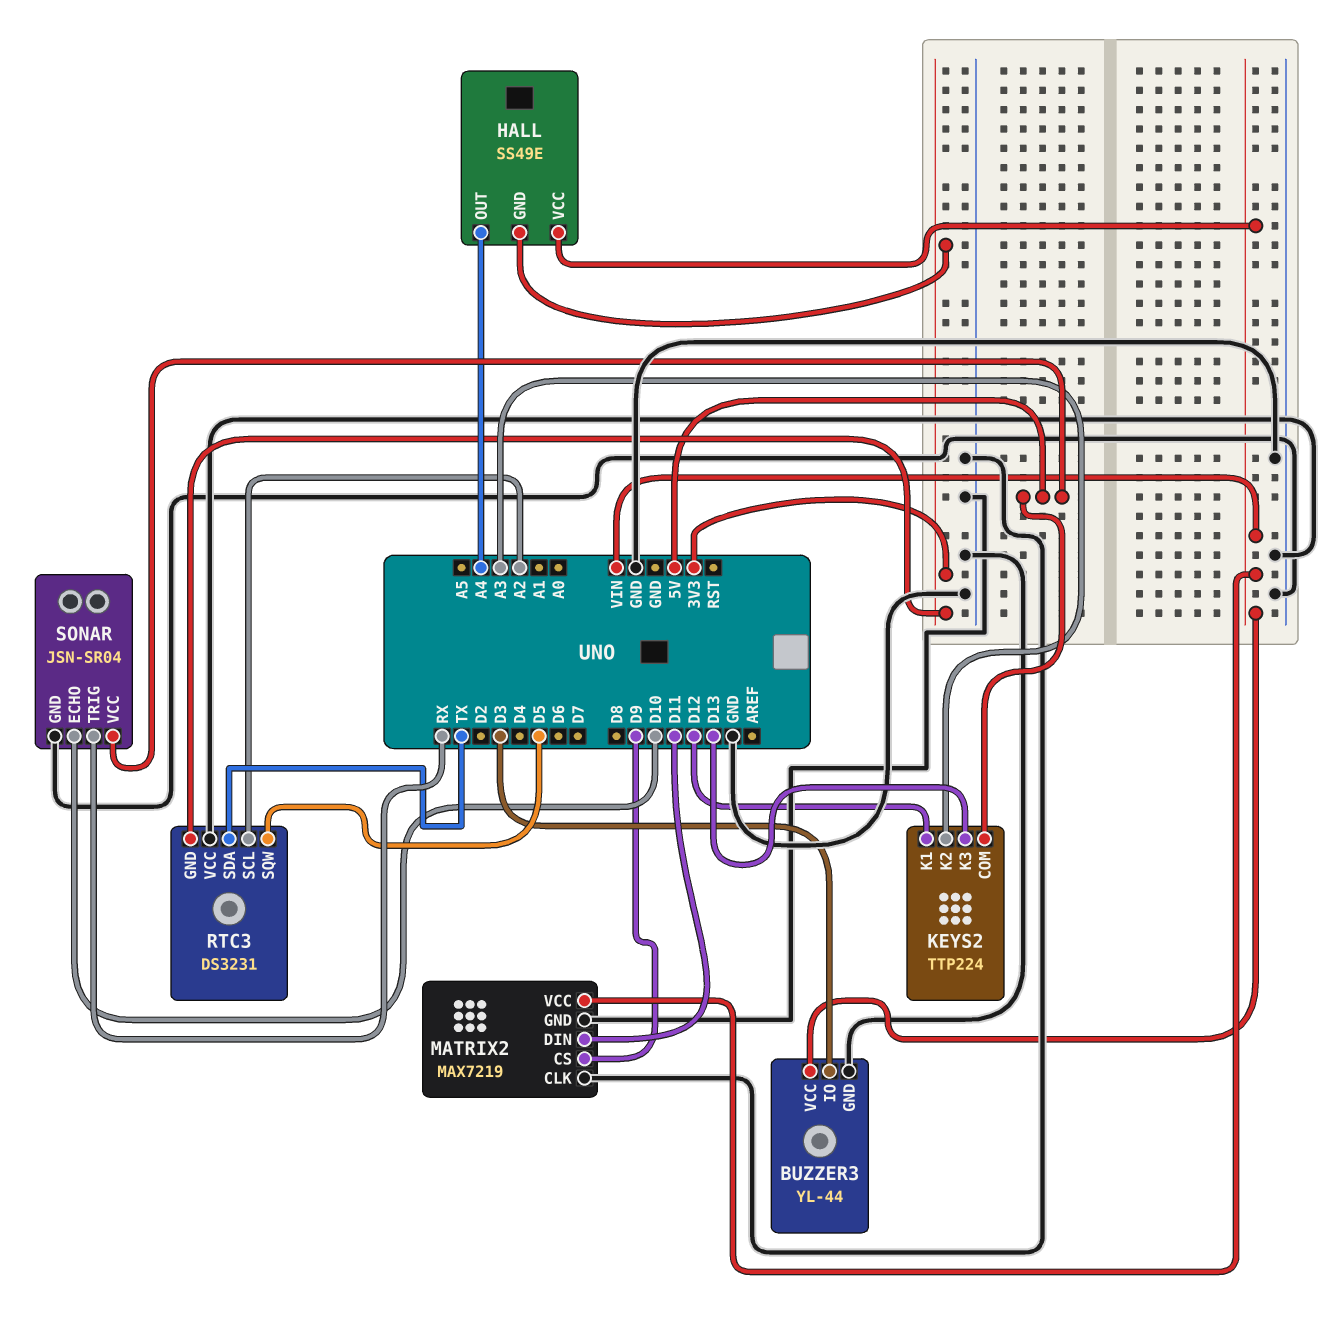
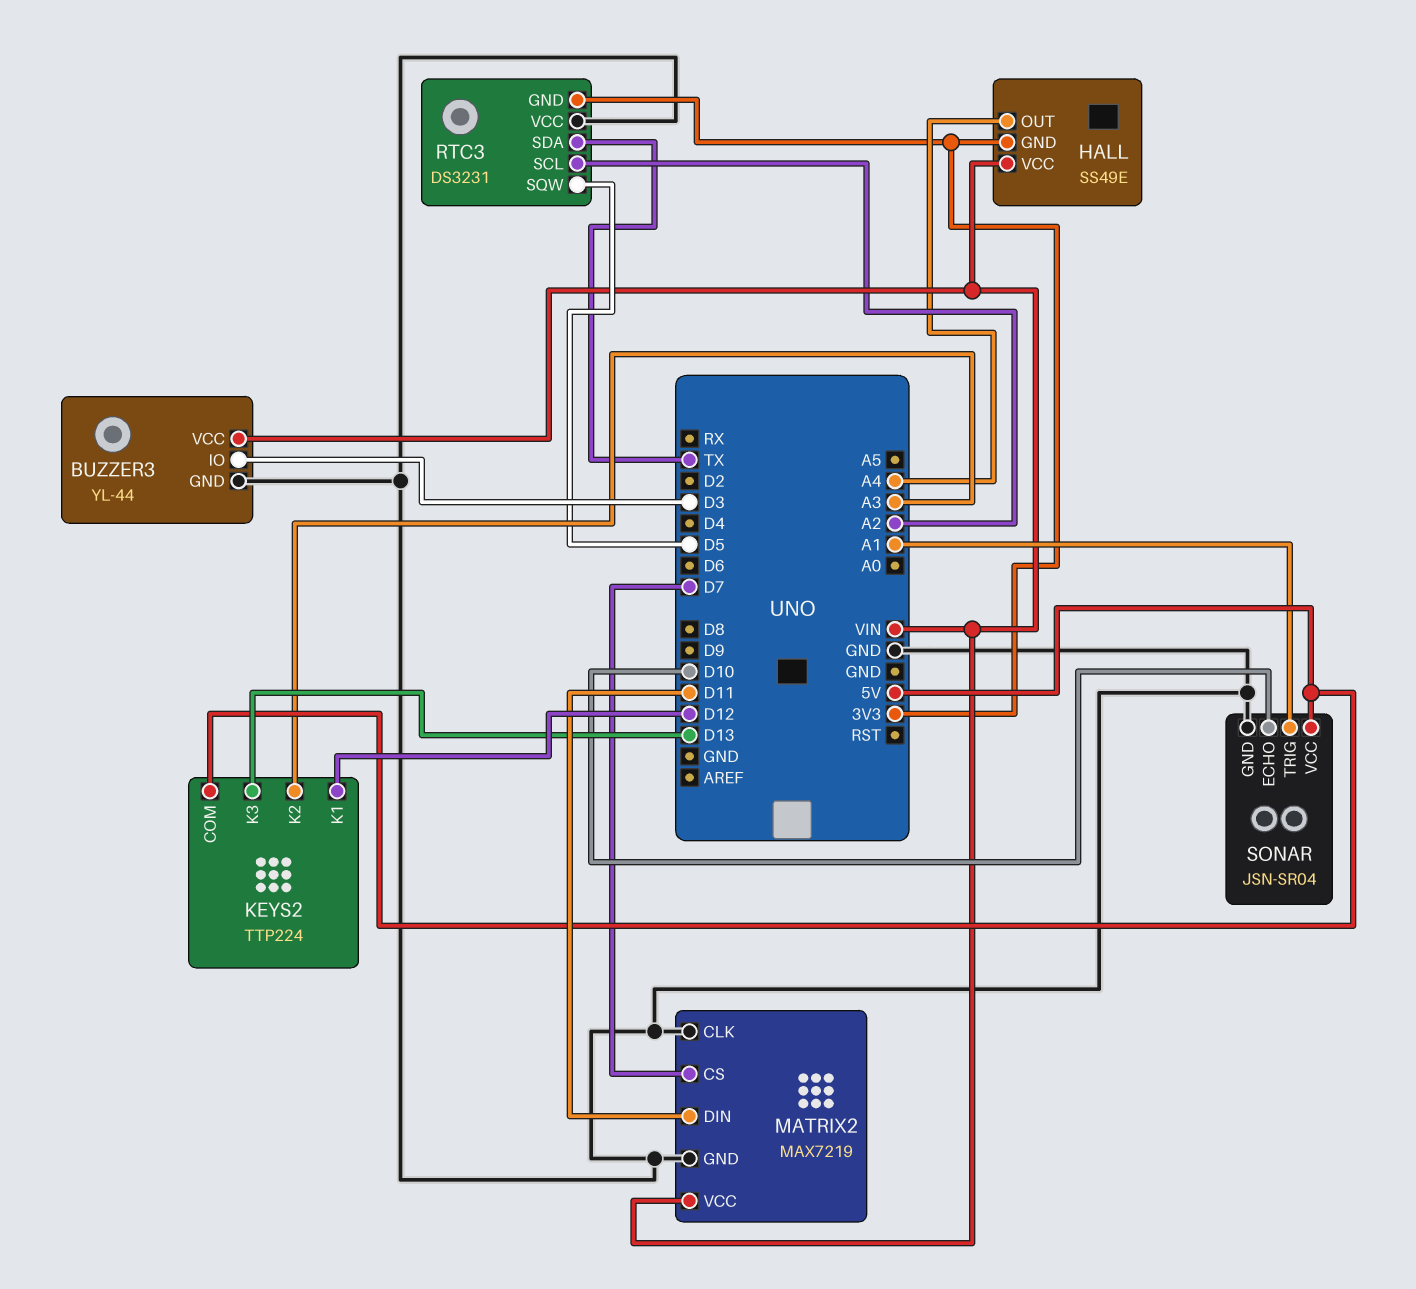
MATRIX2 pin CS: D9 -> D7
SONAR pin TRIG: RX -> A1

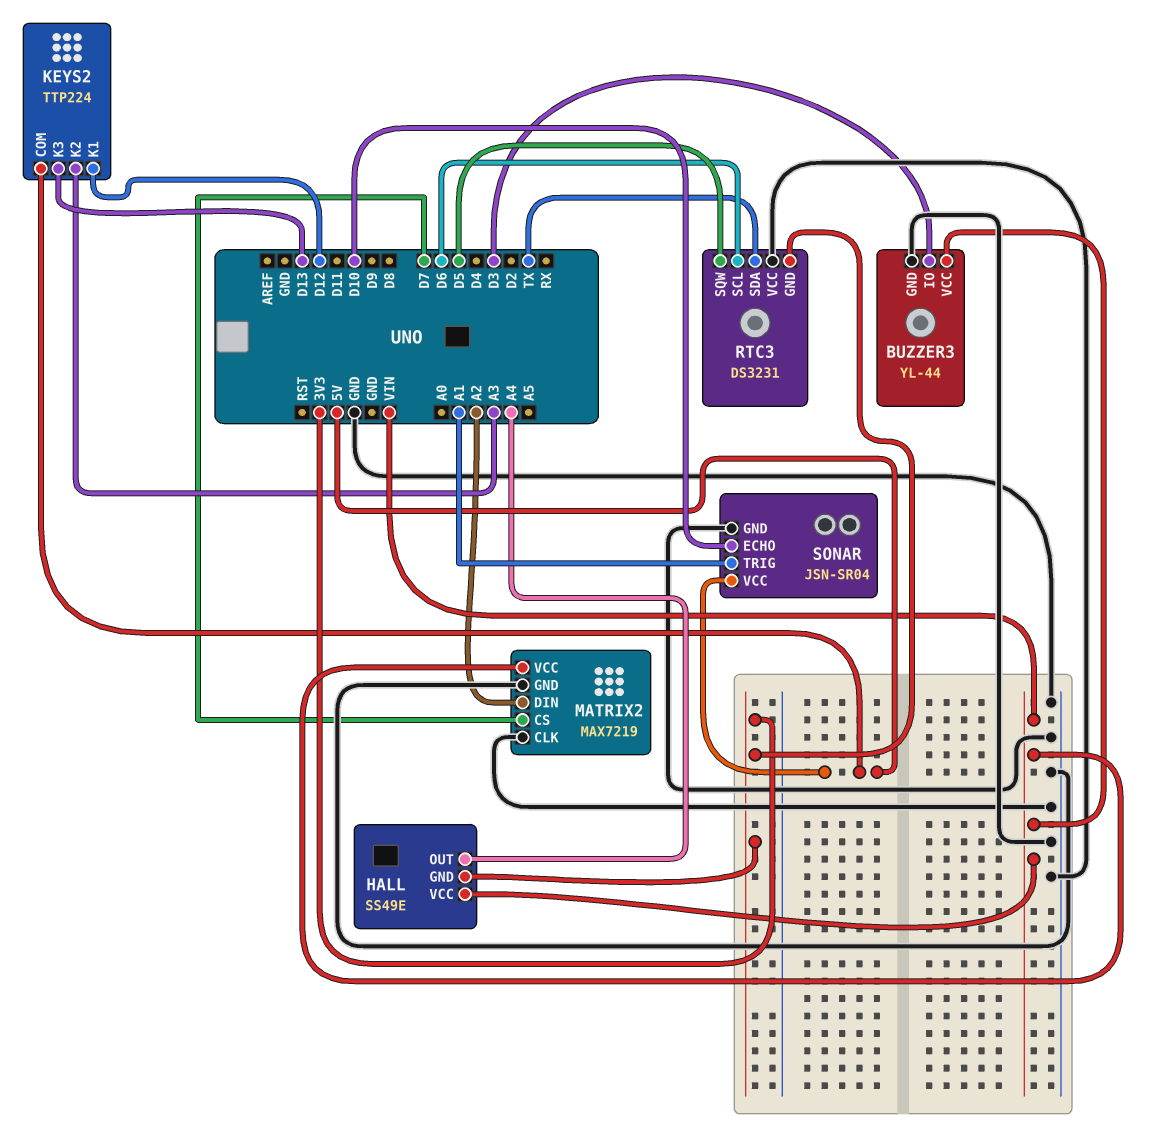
MATRIX2 pin DIN: D11 -> A2
RTC3 pin SCL: A2 -> D6

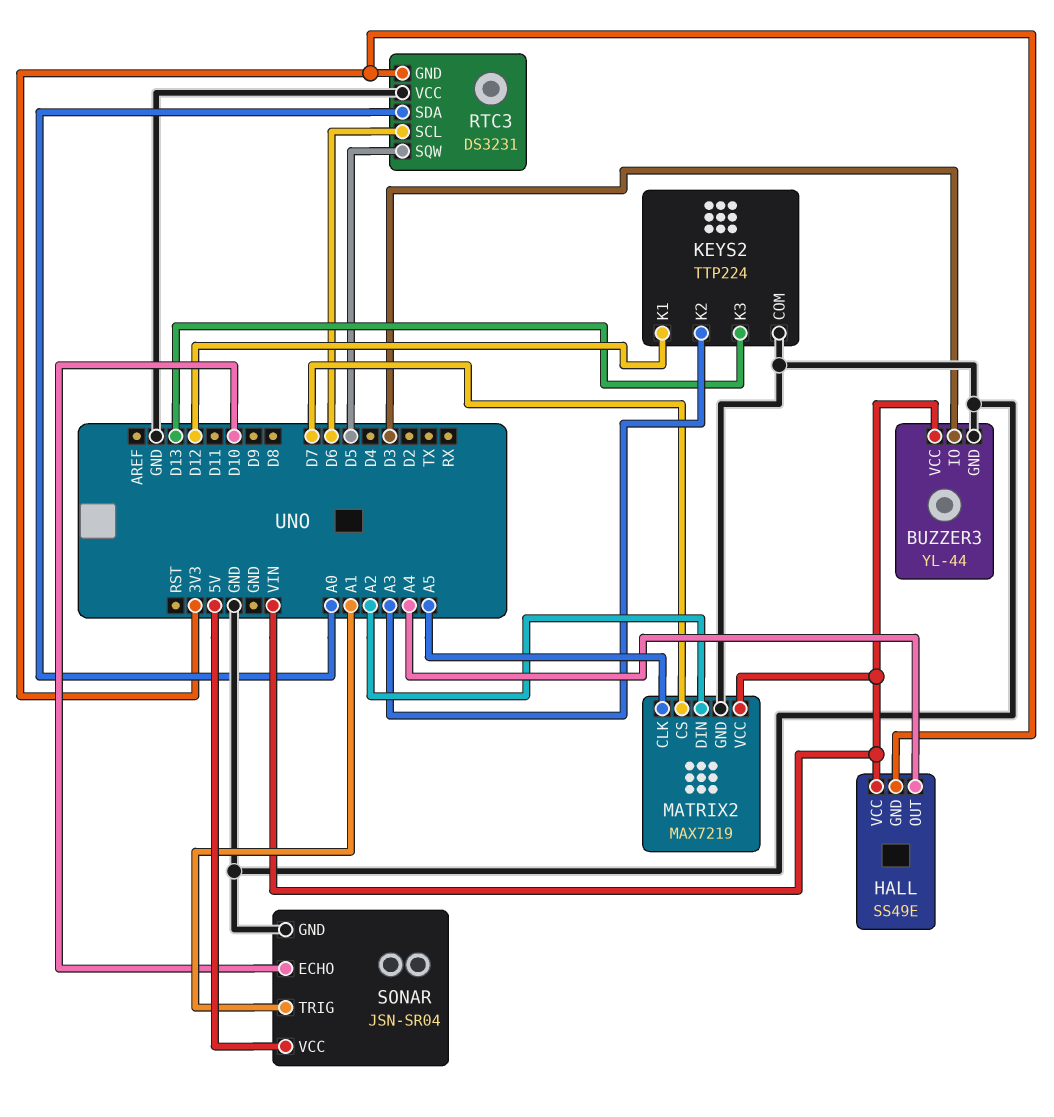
KEYS2 pin COM: 5V -> GND
MATRIX2 pin CLK: GND -> A5
RTC3 pin SDA: TX -> A0

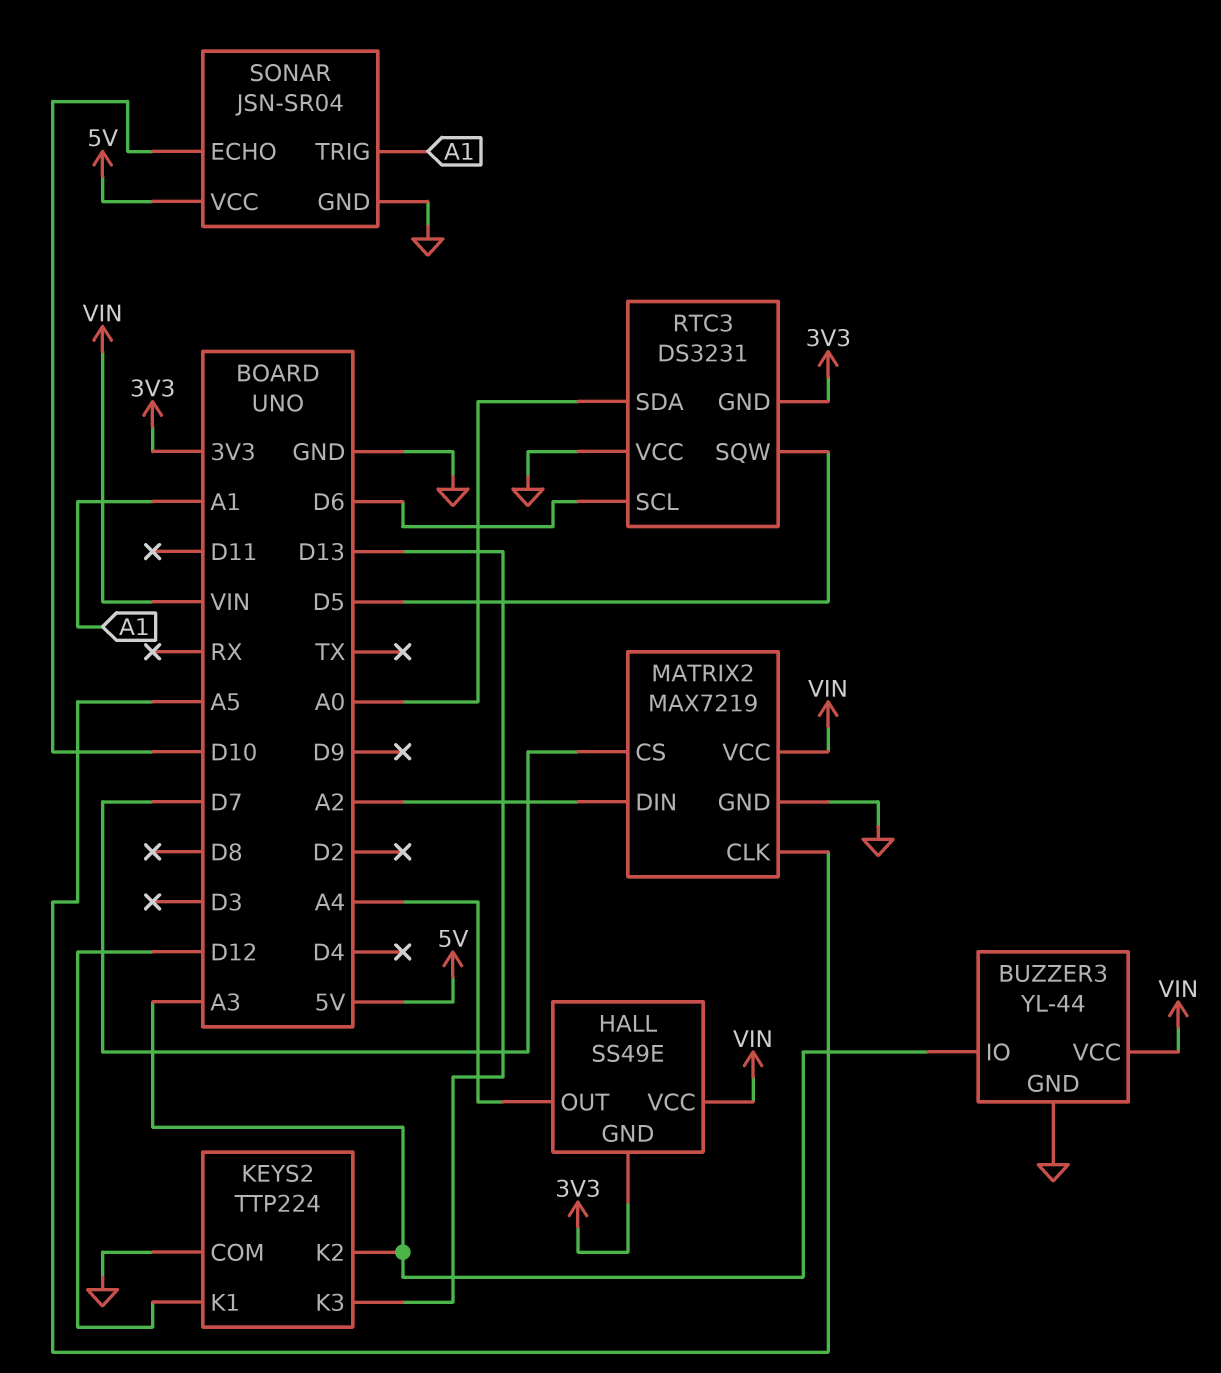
BUZZER3 pin IO: D3 -> A3

